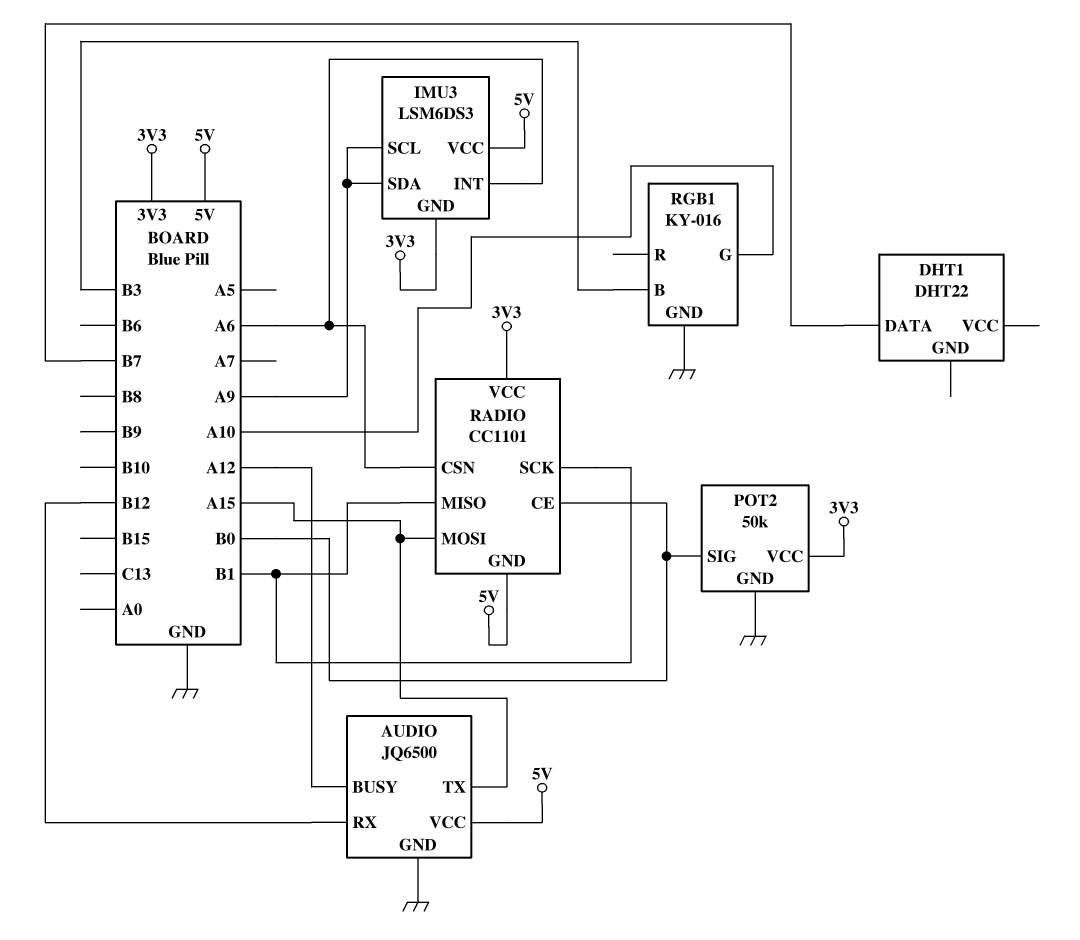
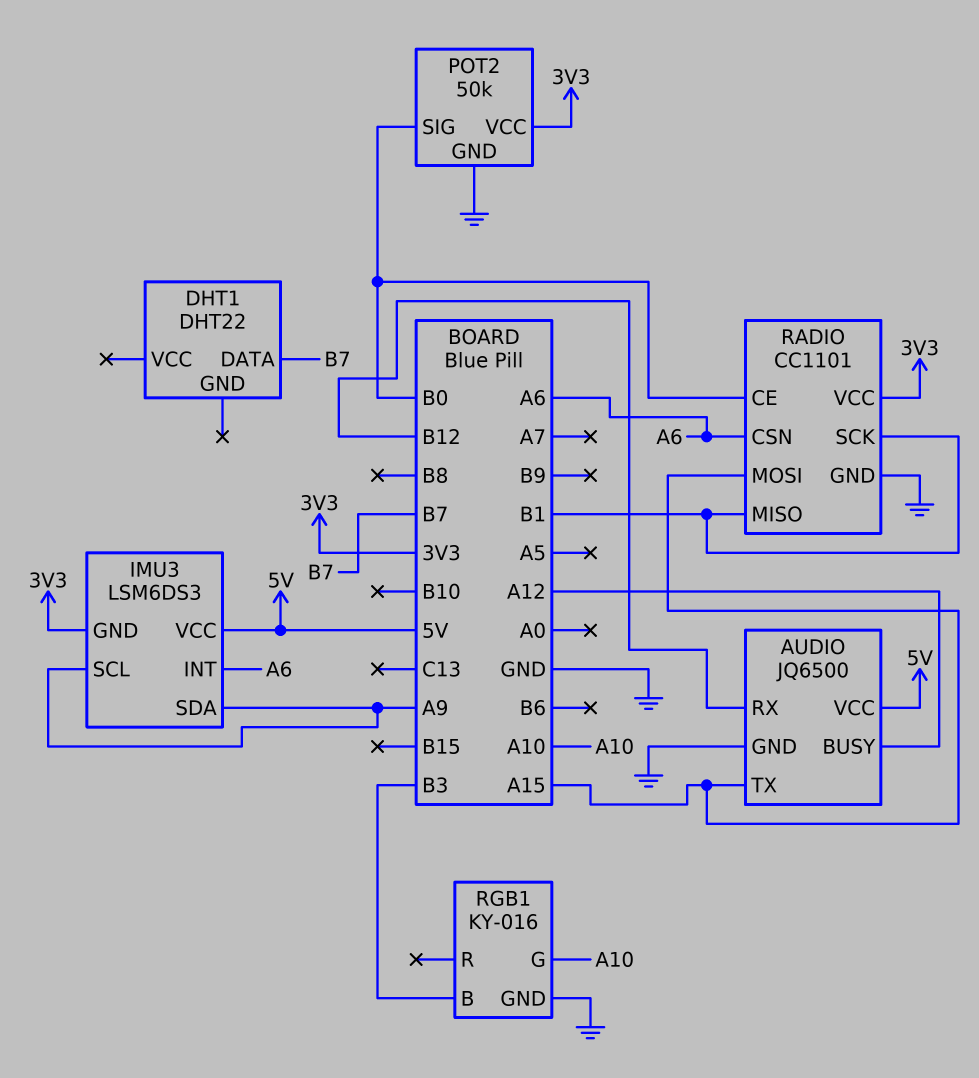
RADIO pin GND: 5V -> GND

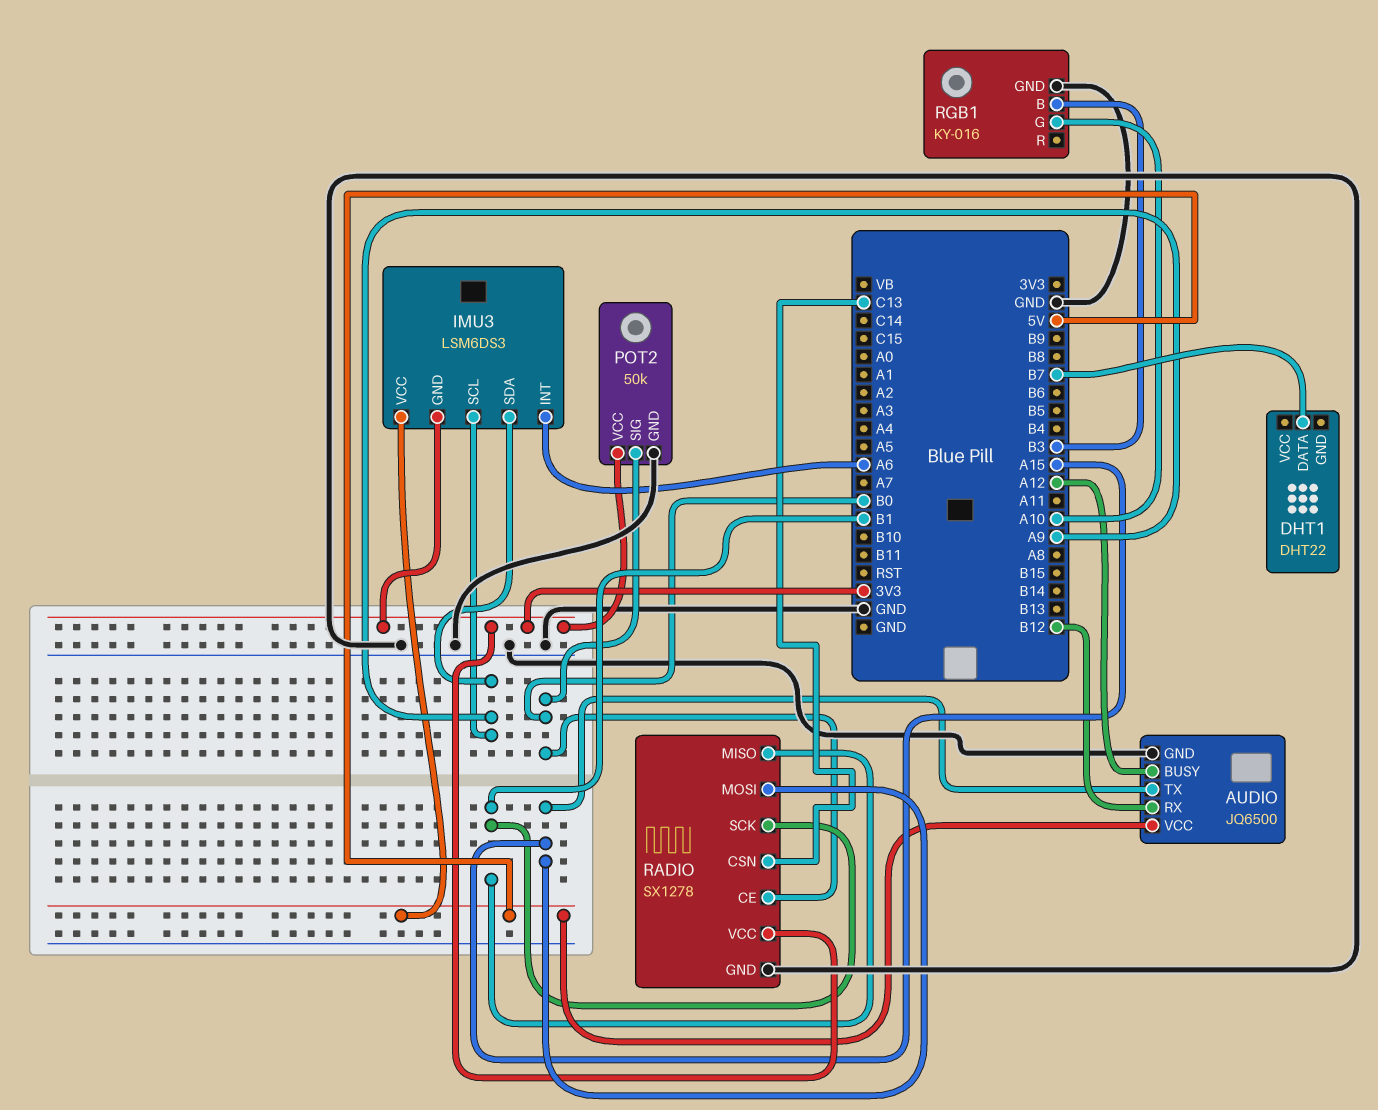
RADIO: CC1101 -> SX1278
RADIO pin CSN: A6 -> C13

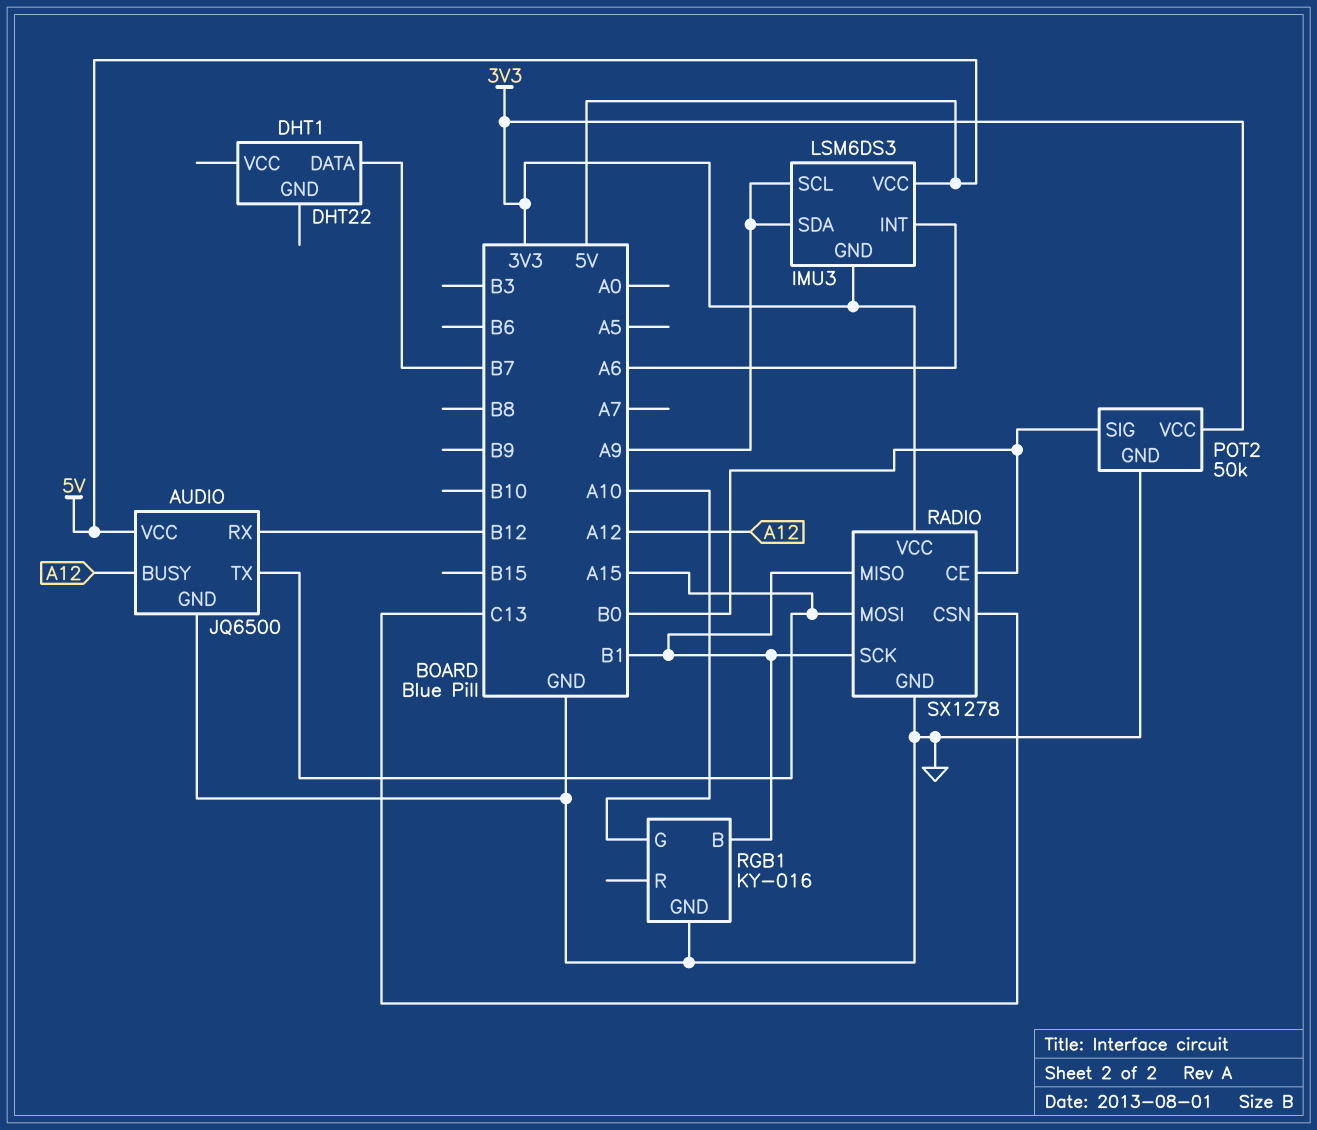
RGB1 pin B: B3 -> B1

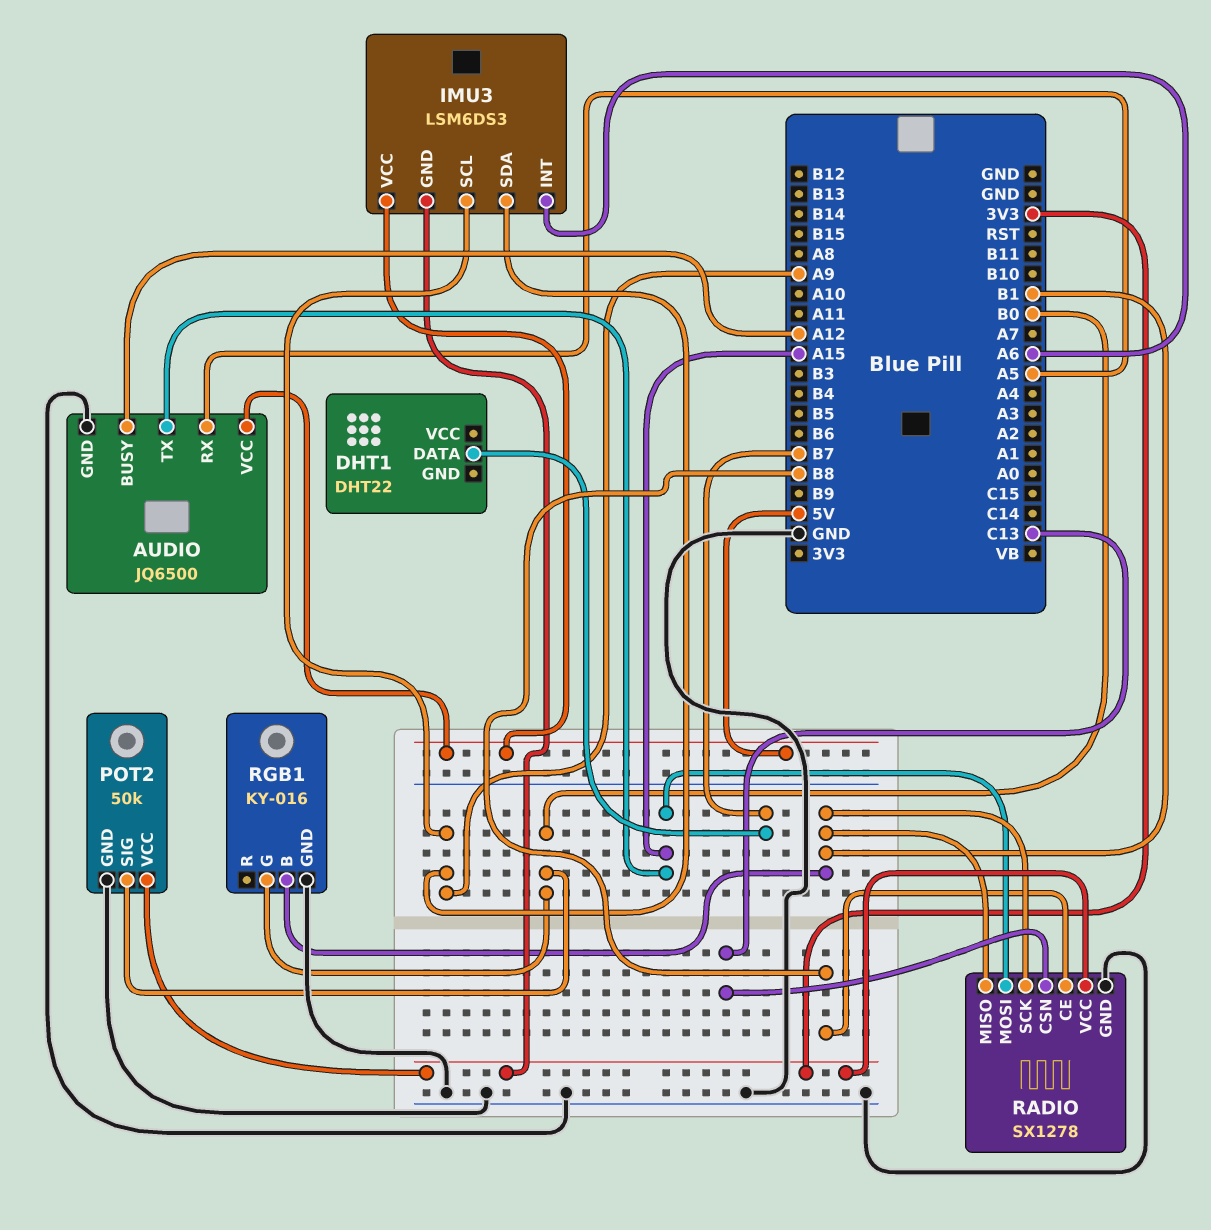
AUDIO pin RX: B12 -> A5
RADIO pin CE: B0 -> B8
RGB1 pin G: A10 -> B0

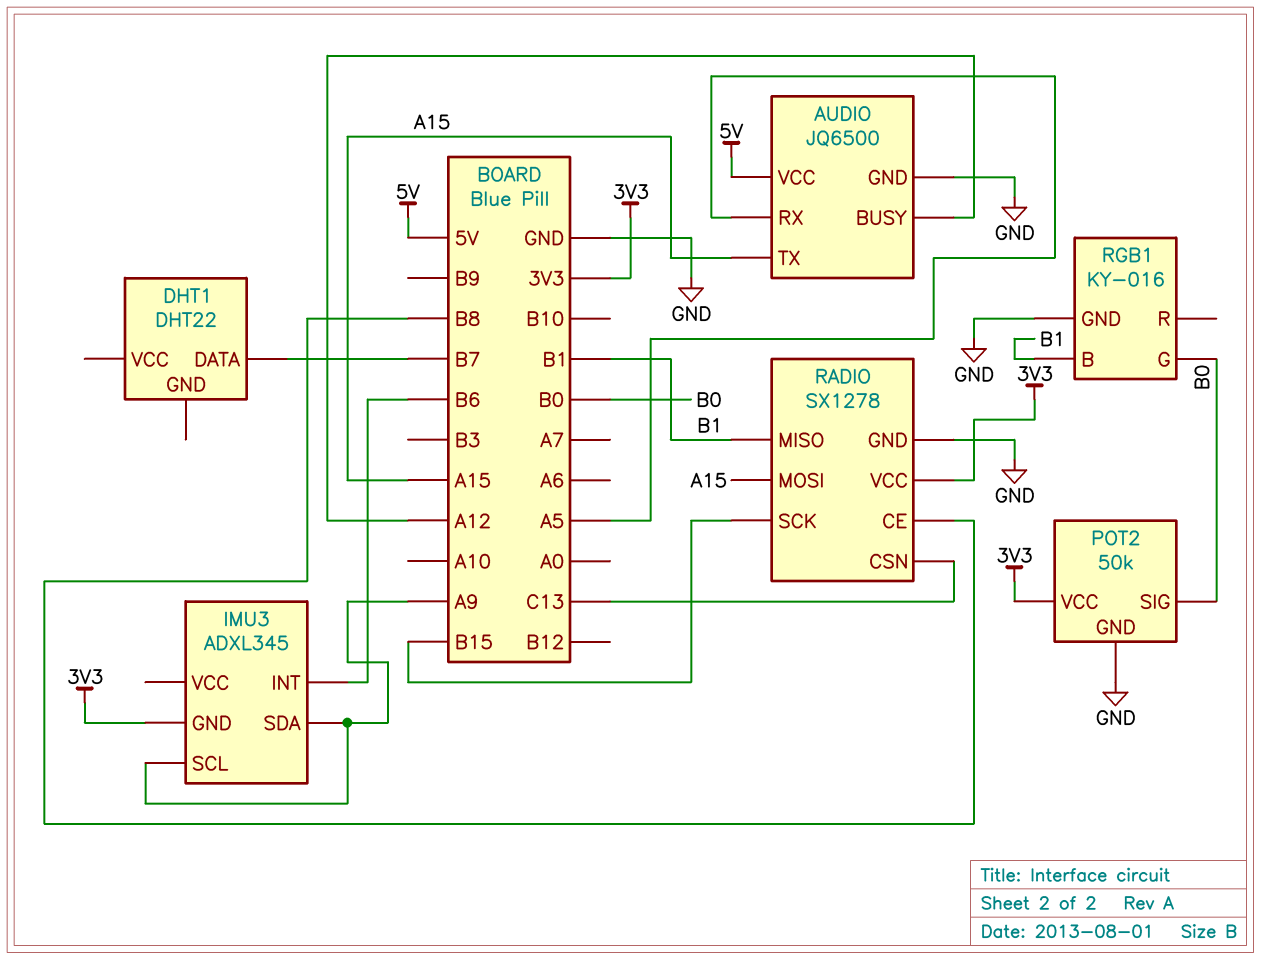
IMU3: LSM6DS3 -> ADXL345
IMU3 pin INT: A6 -> B6
IMU3 pin VCC: 5V -> none
RADIO pin SCK: B1 -> B15

